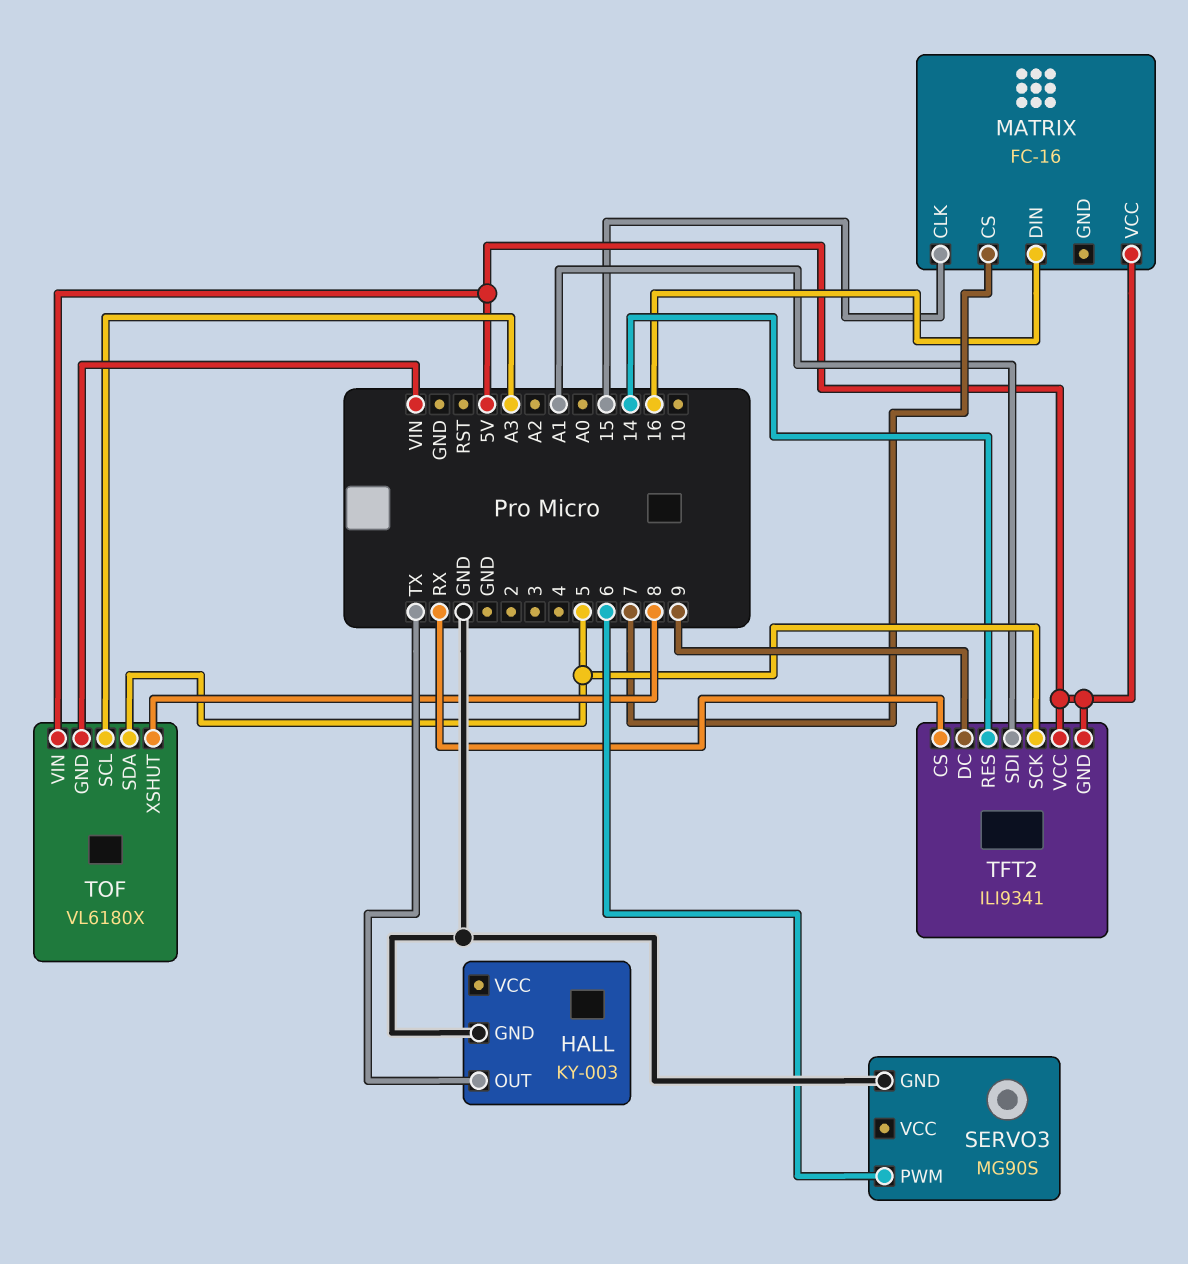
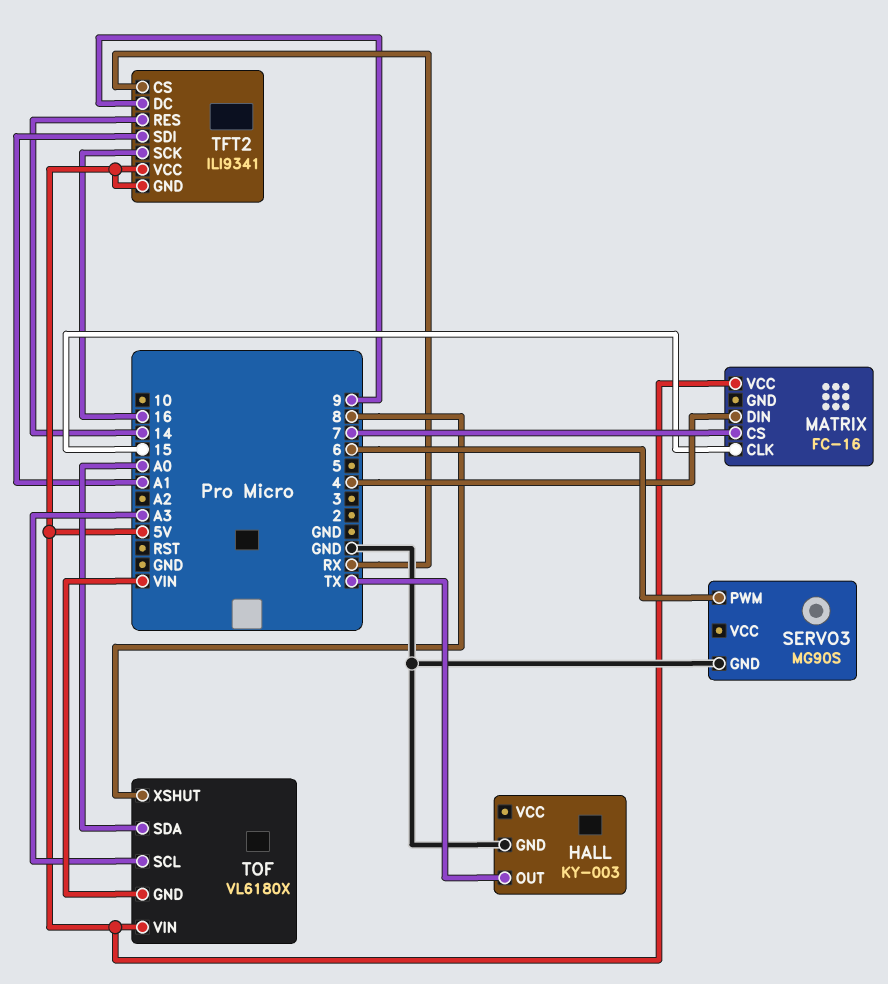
MATRIX pin DIN: 16 -> 4
TFT2 pin SCK: 5 -> 16
TOF pin SDA: 5 -> A0

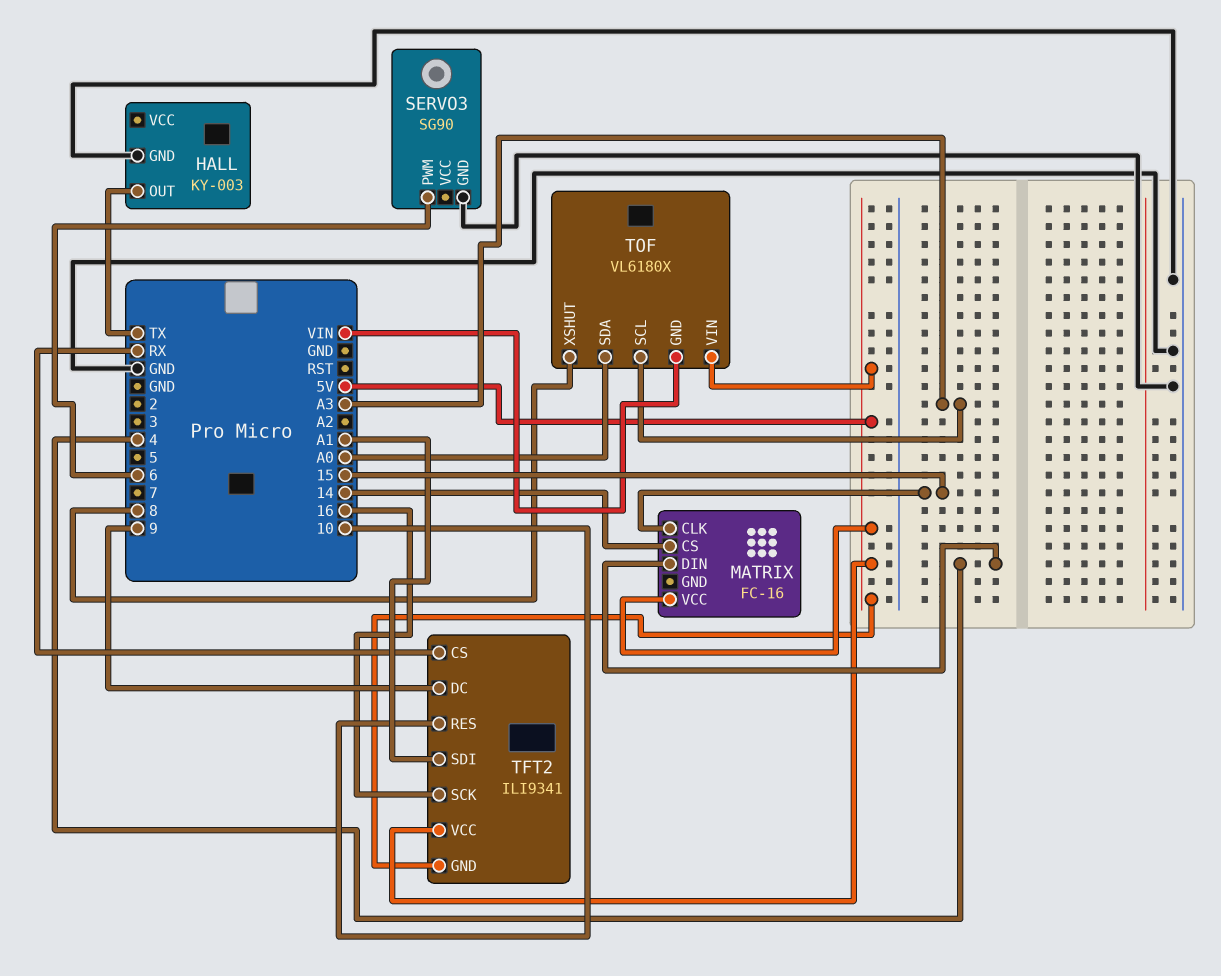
MATRIX pin CS: 7 -> 14
SERVO3: MG90S -> SG90
TFT2 pin RES: 14 -> 10

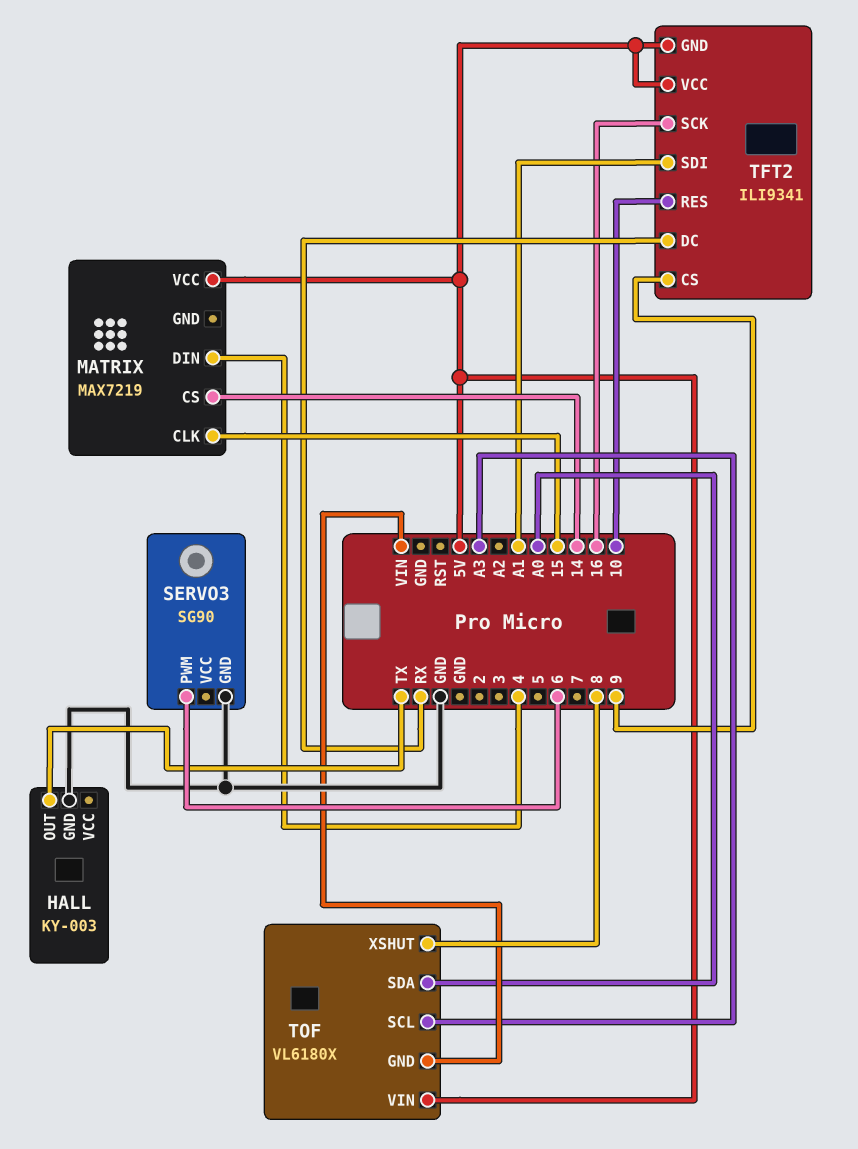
MATRIX: FC-16 -> MAX7219
TFT2 pin CS: RX -> 9
TFT2 pin DC: 9 -> RX

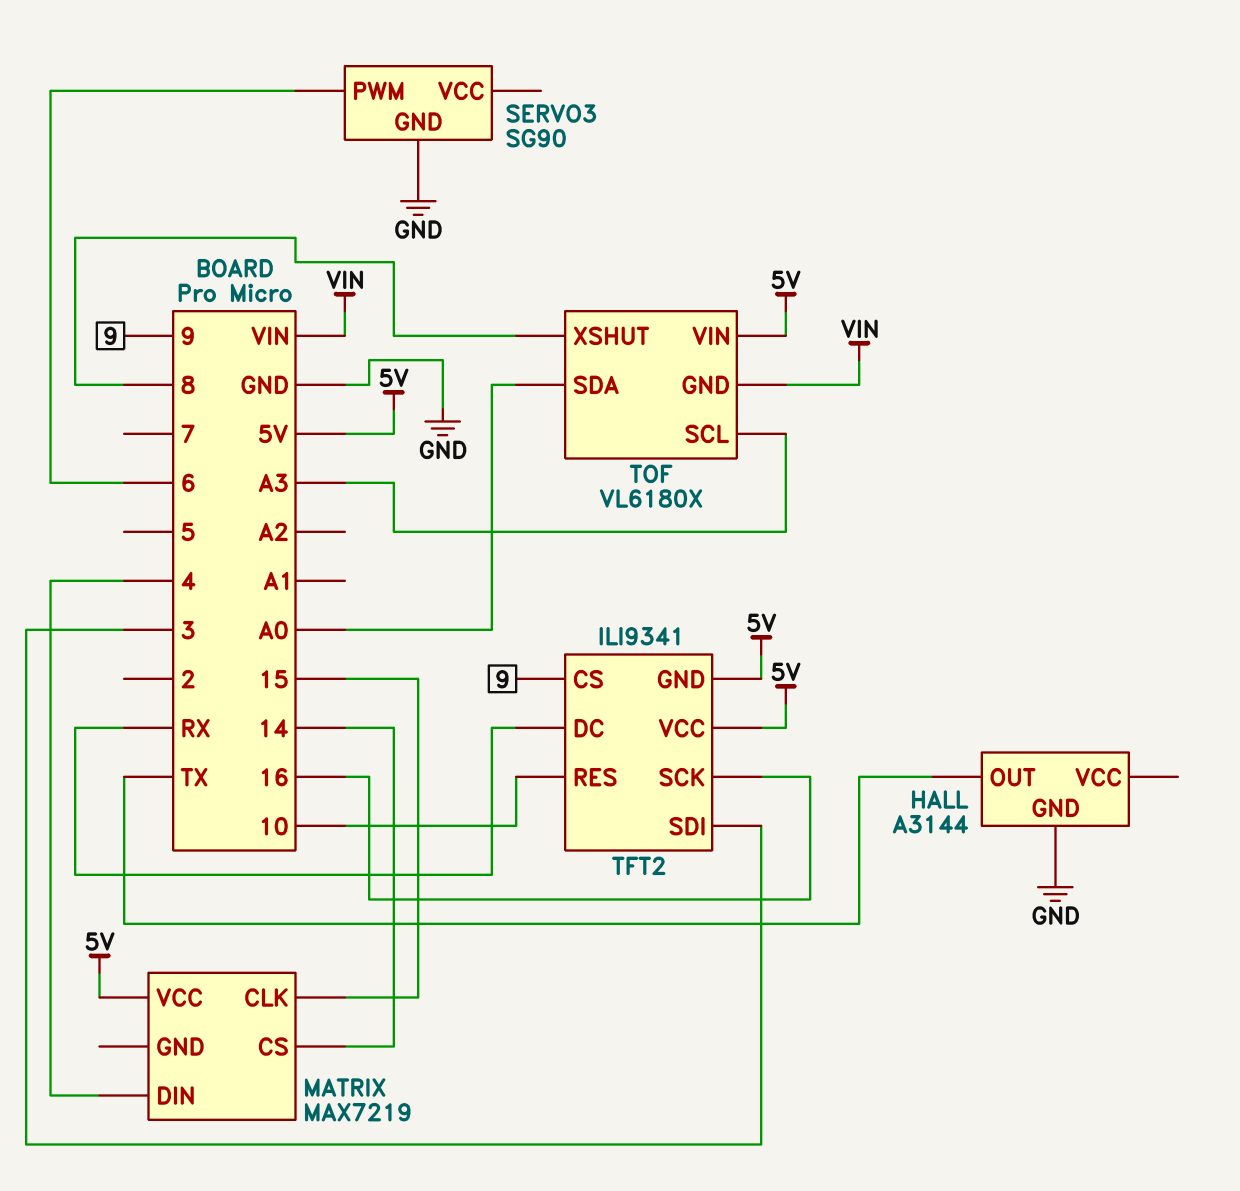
HALL: KY-003 -> A3144
TFT2 pin SDI: A1 -> 3

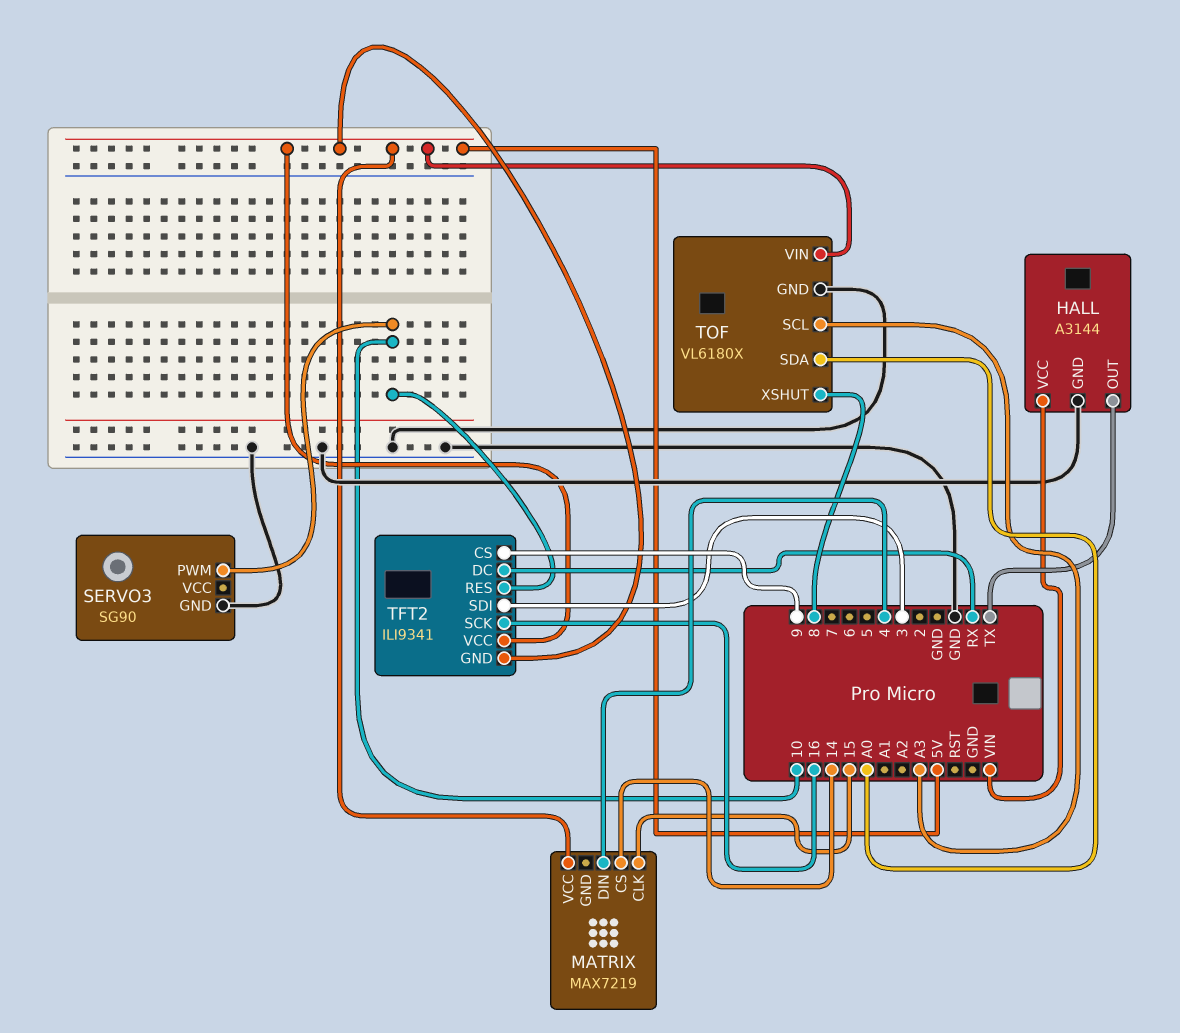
HALL pin VCC: none -> VIN
SERVO3 pin PWM: 6 -> 10
TOF pin GND: VIN -> GND

